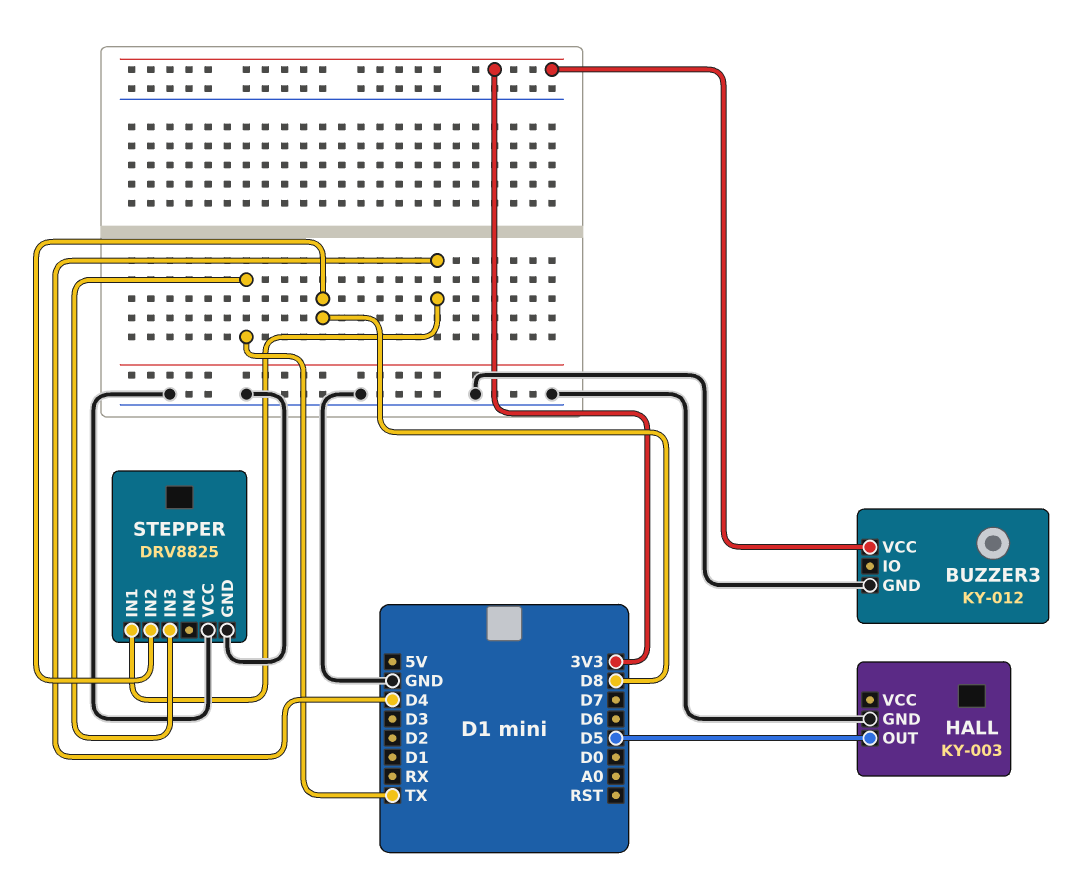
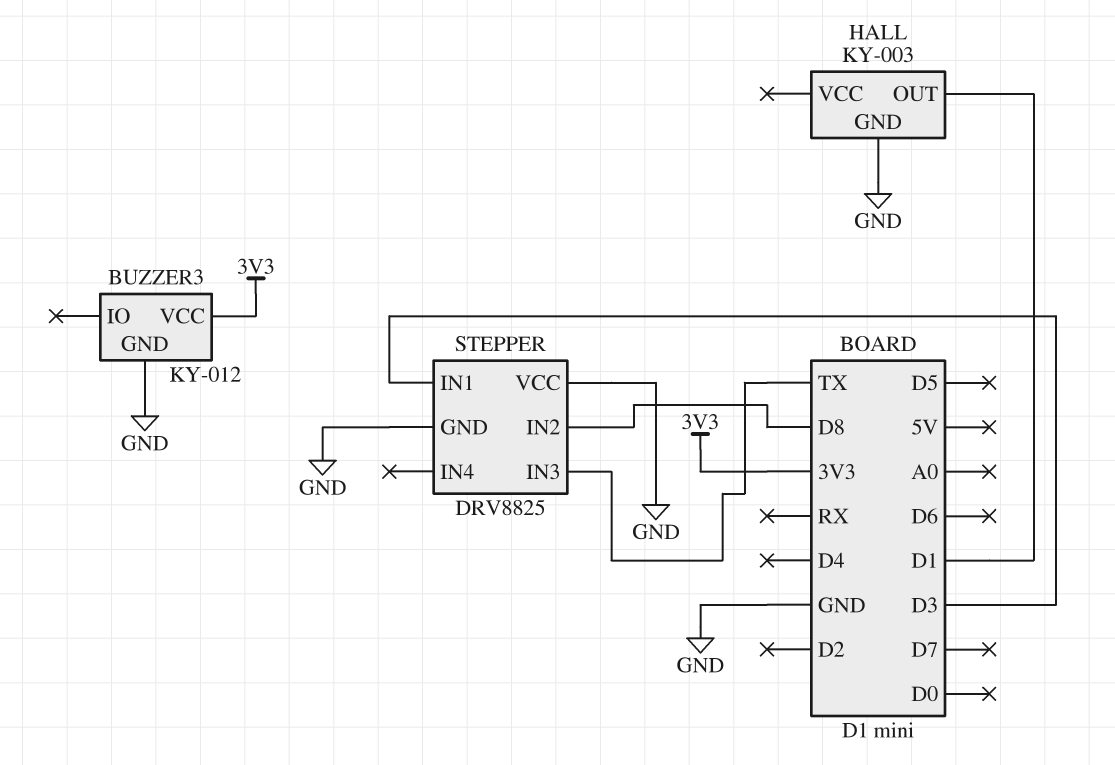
HALL pin OUT: D5 -> D1
STEPPER pin IN1: D4 -> D3

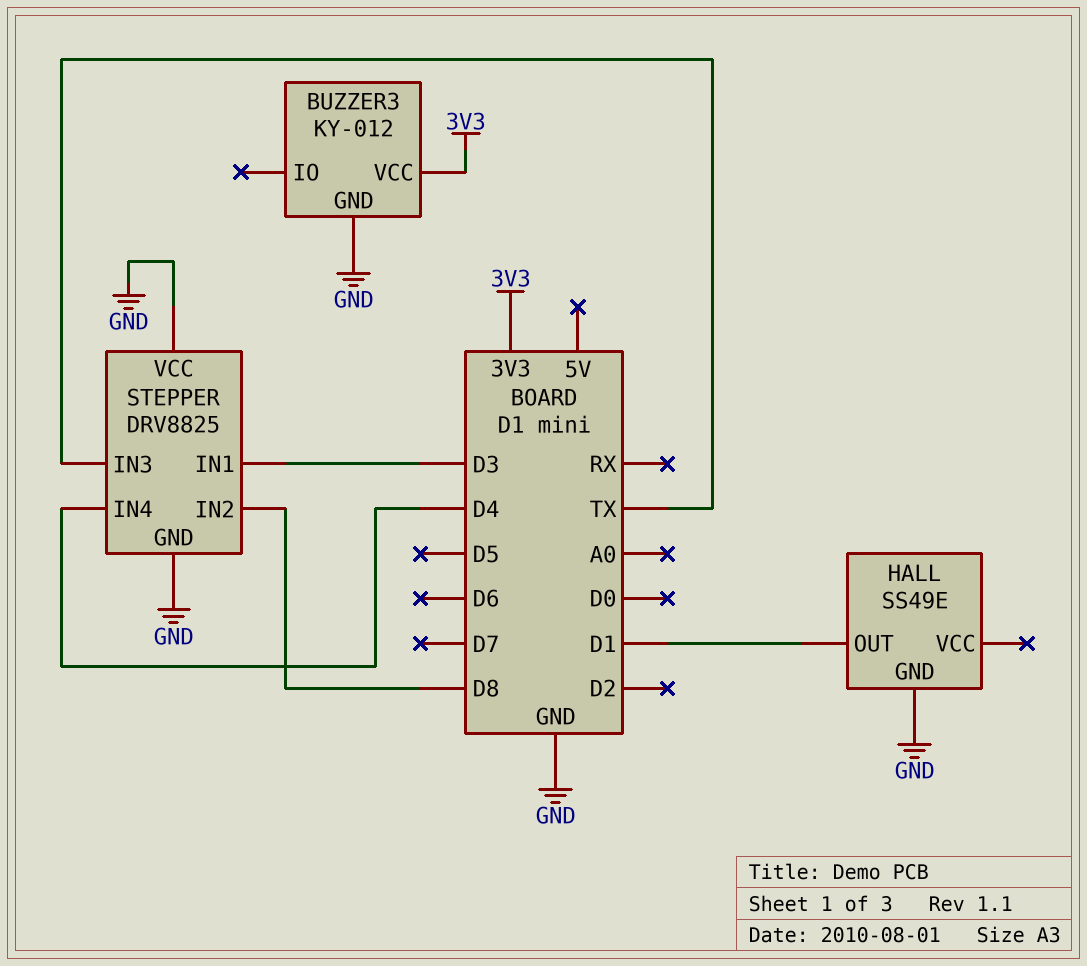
HALL: KY-003 -> SS49E
STEPPER pin IN4: none -> D4

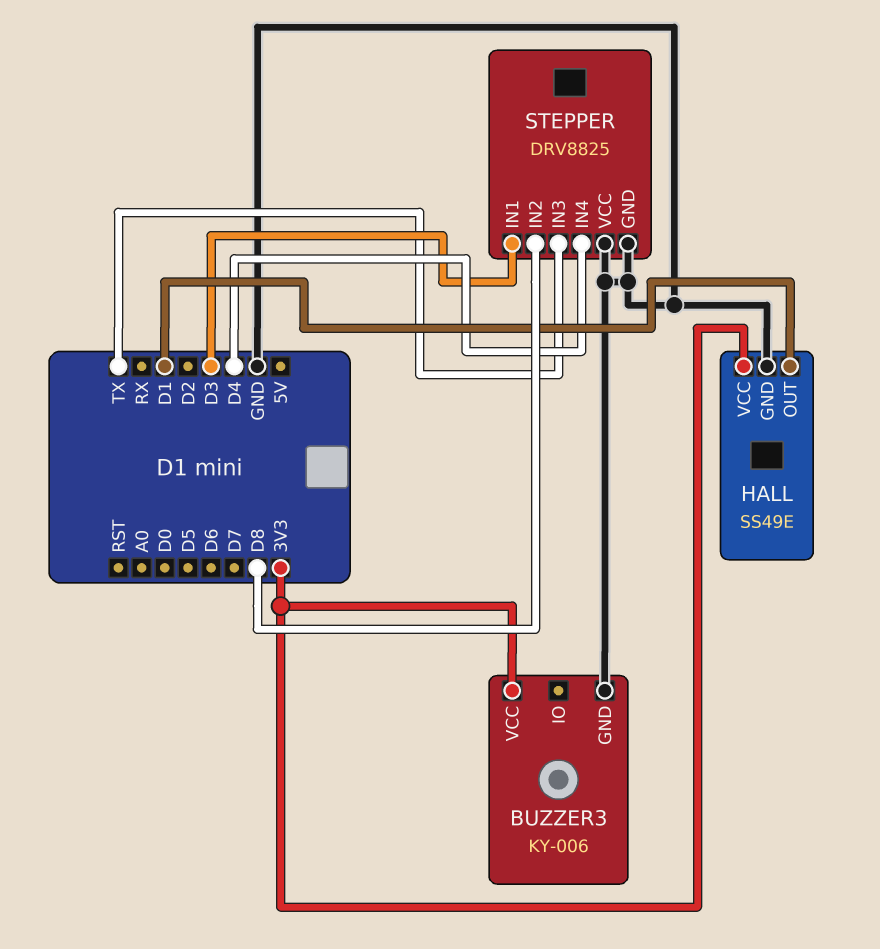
BUZZER3: KY-012 -> KY-006
HALL pin VCC: none -> 3V3

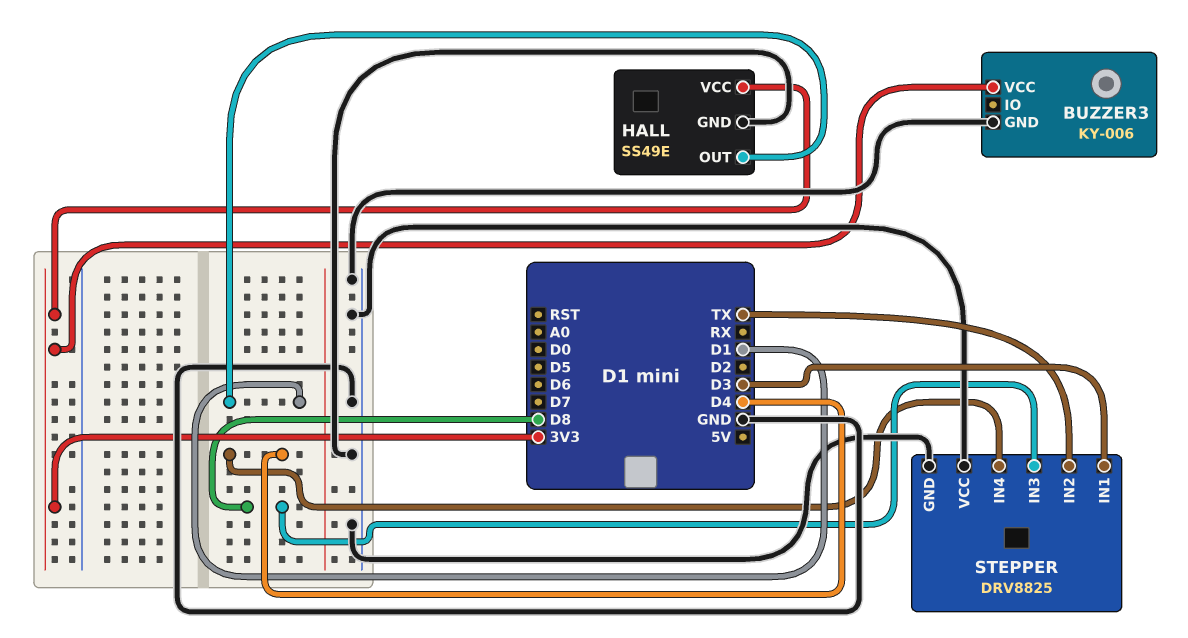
STEPPER pin IN2: D8 -> TX
STEPPER pin IN3: TX -> D8

